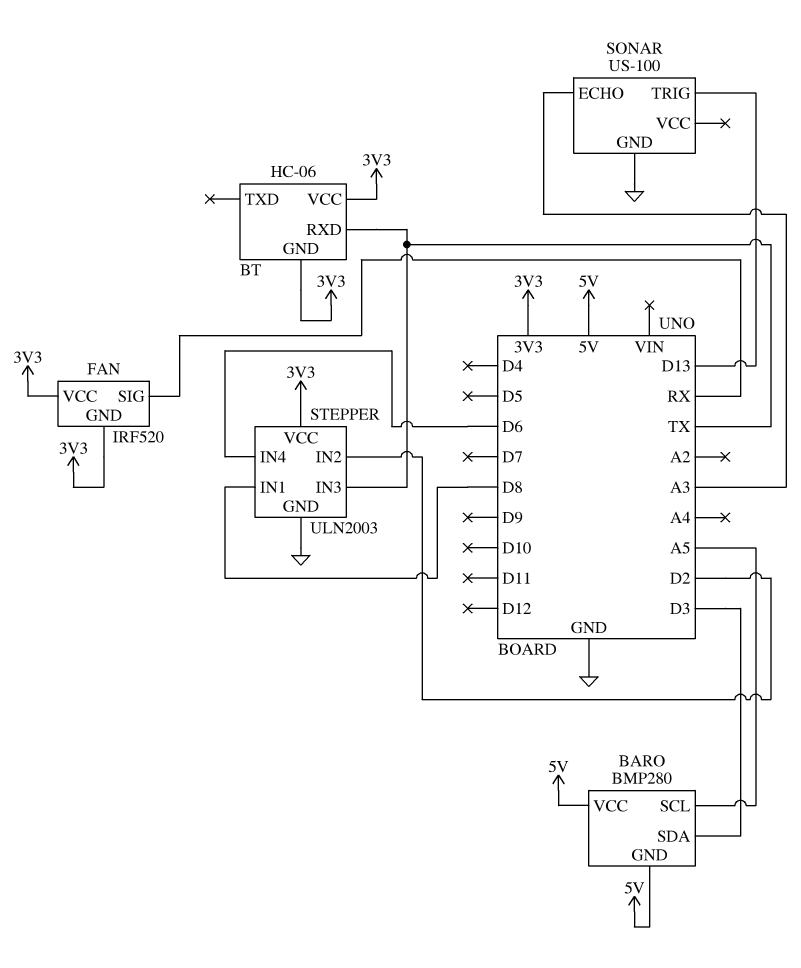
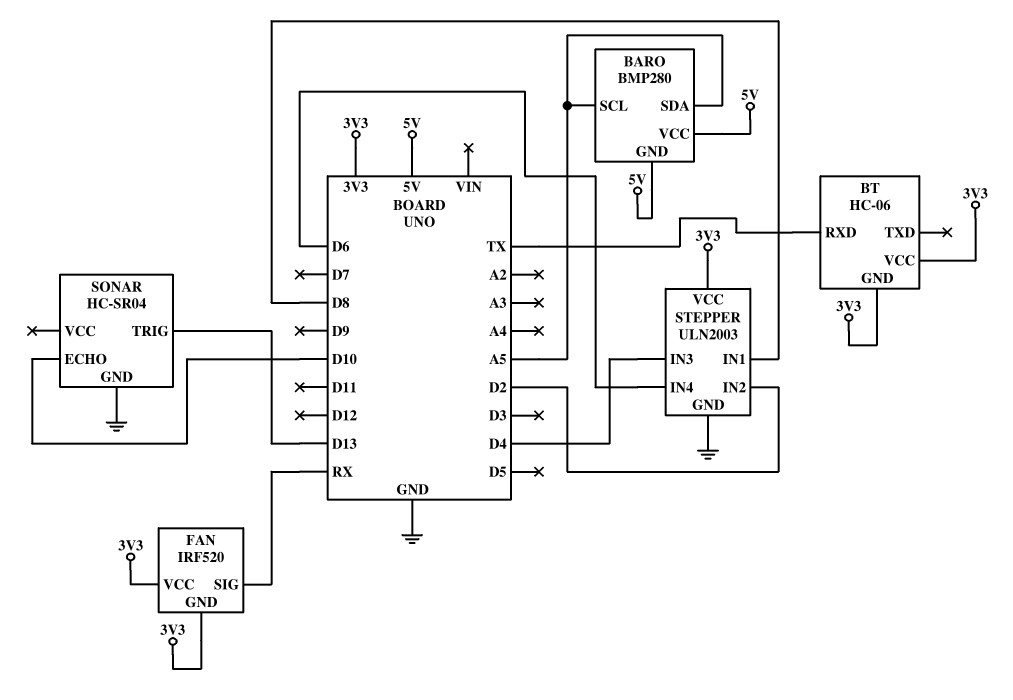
BARO pin SDA: D3 -> A5
SONAR: US-100 -> HC-SR04
SONAR pin ECHO: A3 -> D10
STEPPER pin IN3: TX -> D4

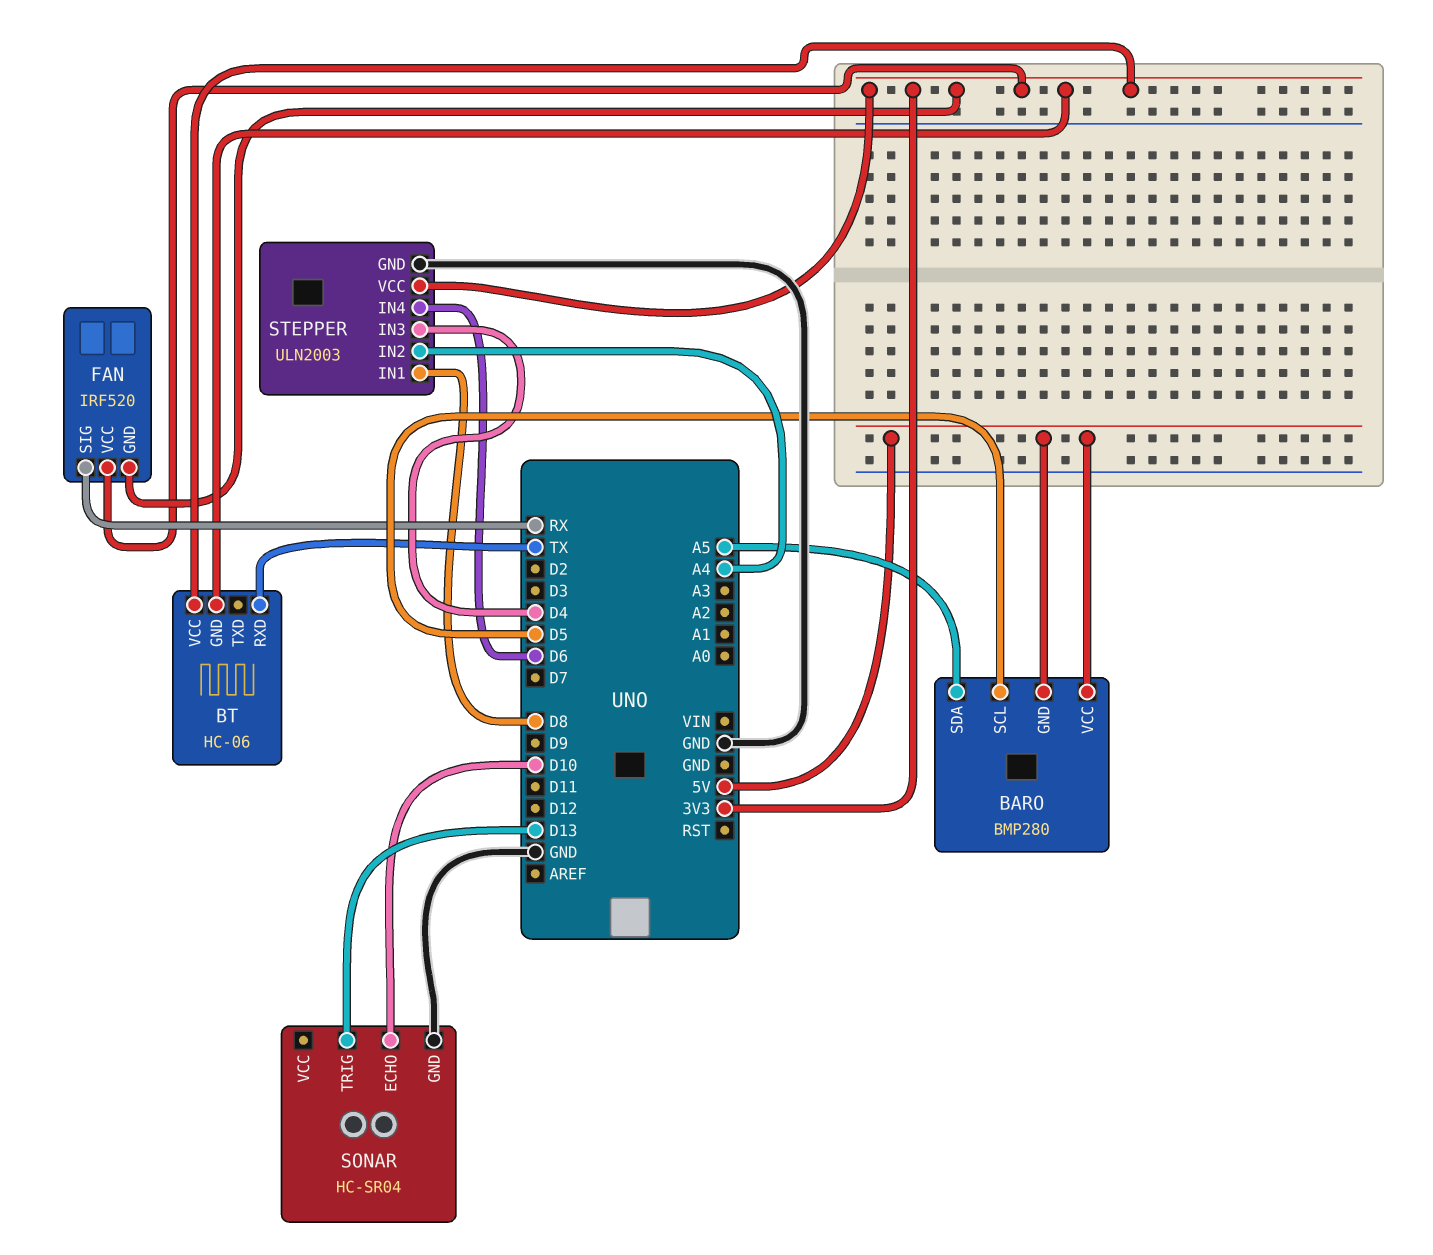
BARO pin SCL: A5 -> D5
STEPPER pin IN2: D2 -> A4

